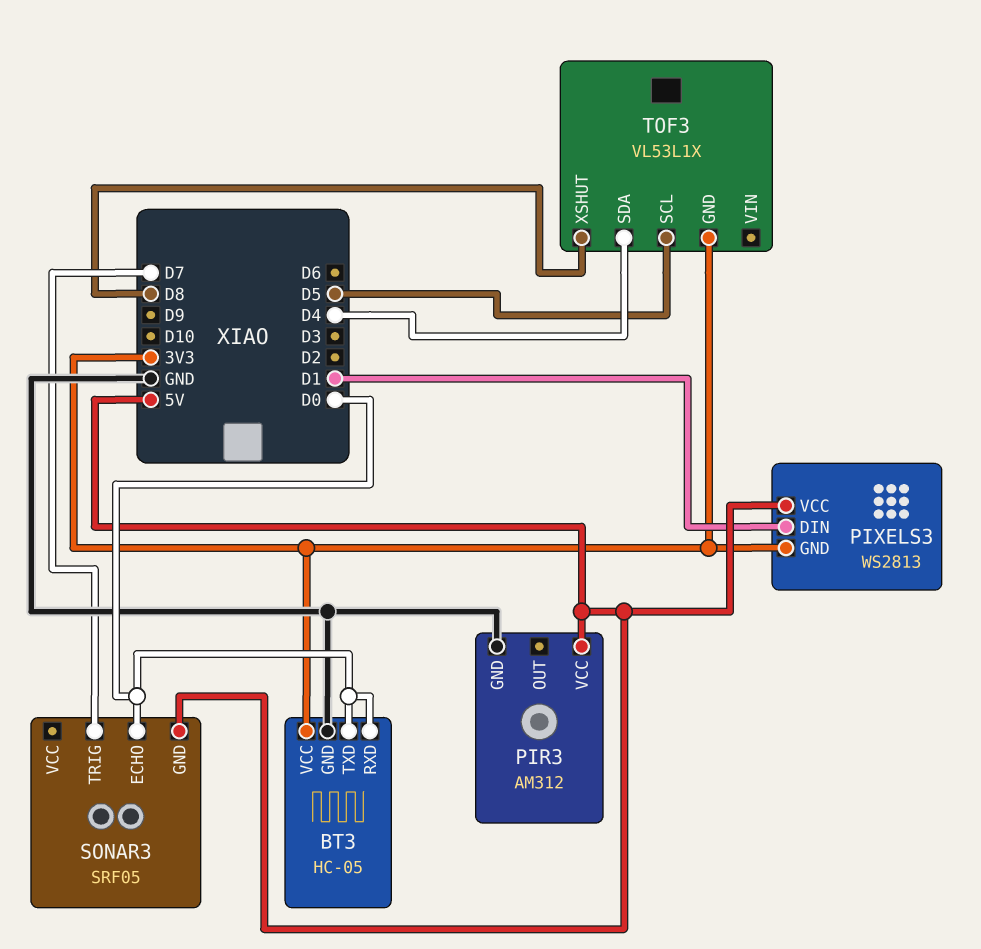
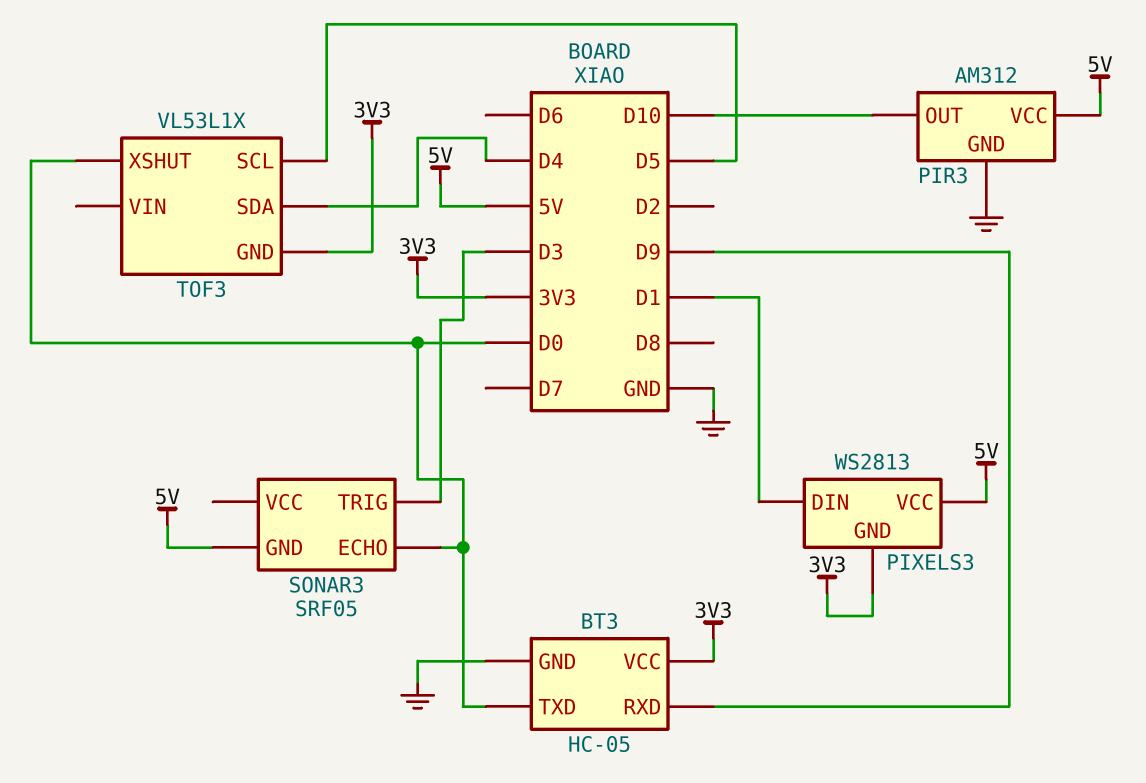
BT3 pin RXD: D0 -> D9
PIR3 pin OUT: none -> D10
SONAR3 pin TRIG: D7 -> D3
TOF3 pin XSHUT: D8 -> D0

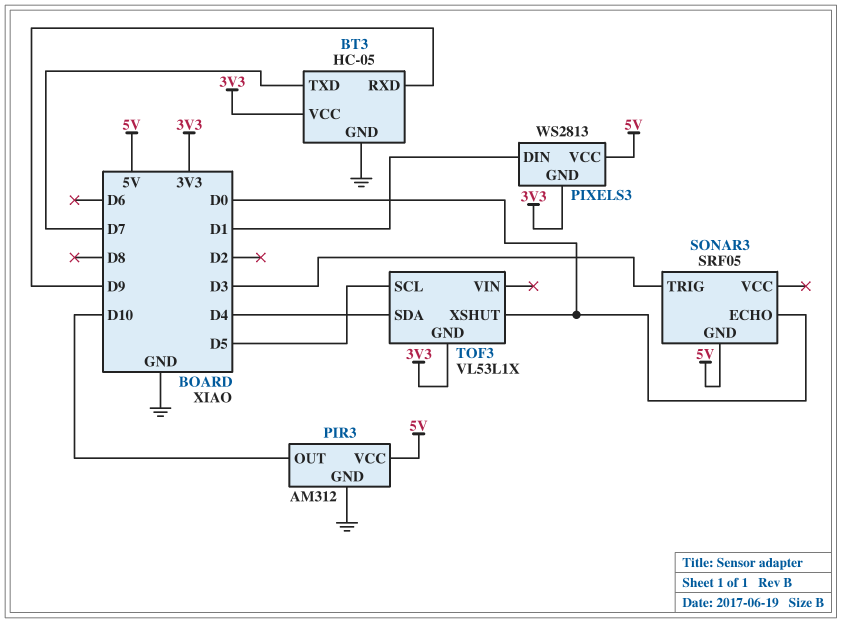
BT3 pin TXD: D0 -> D7

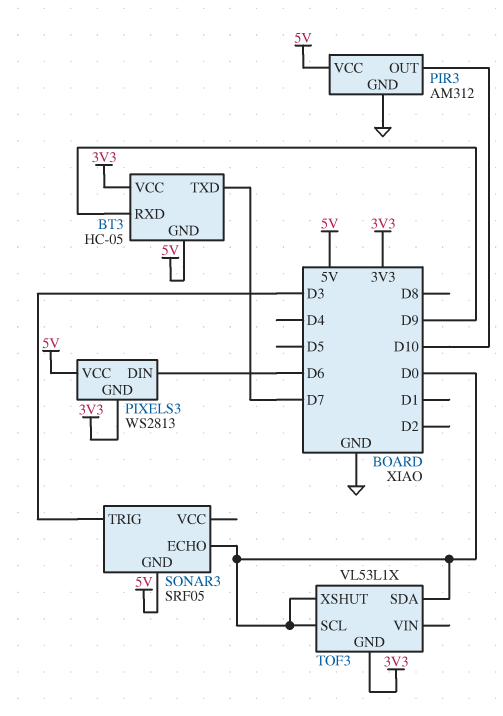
BT3 pin GND: GND -> 5V
PIXELS3 pin DIN: D1 -> D6
TOF3 pin SCL: D5 -> D0
TOF3 pin SDA: D4 -> D0

